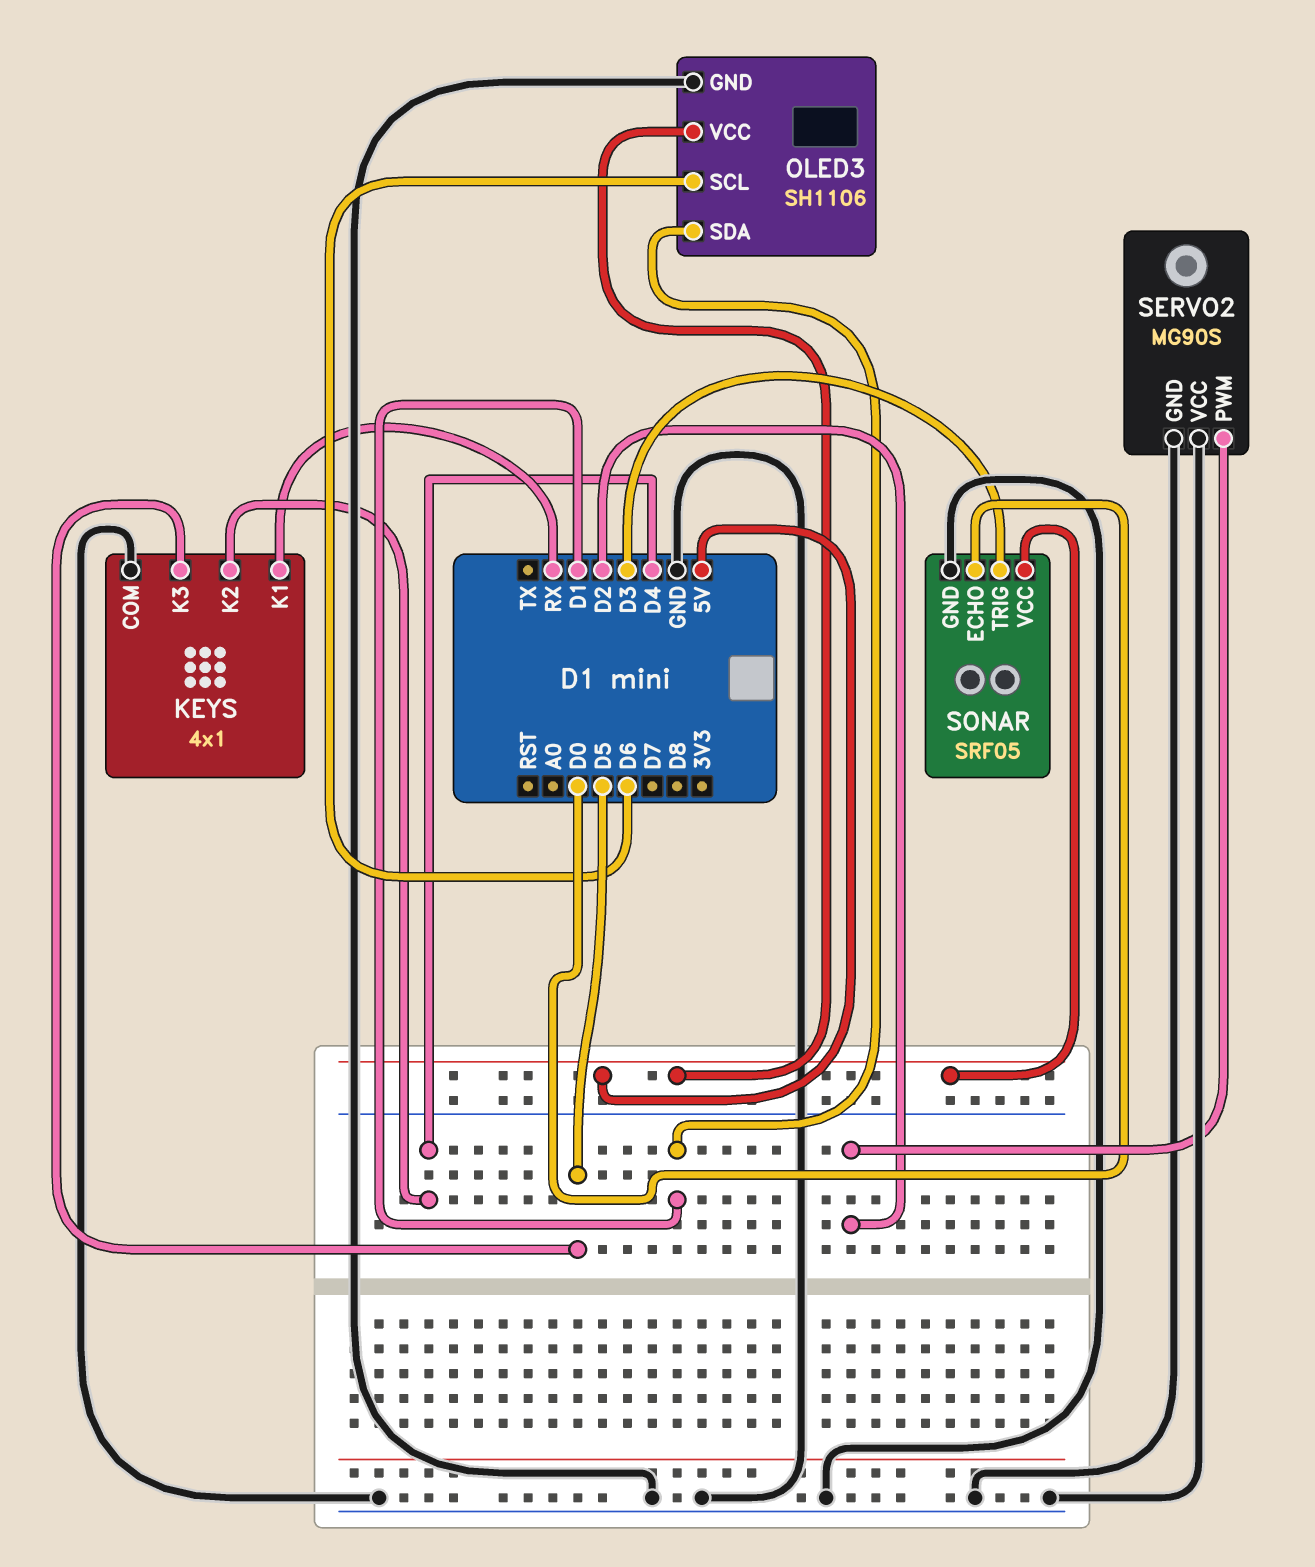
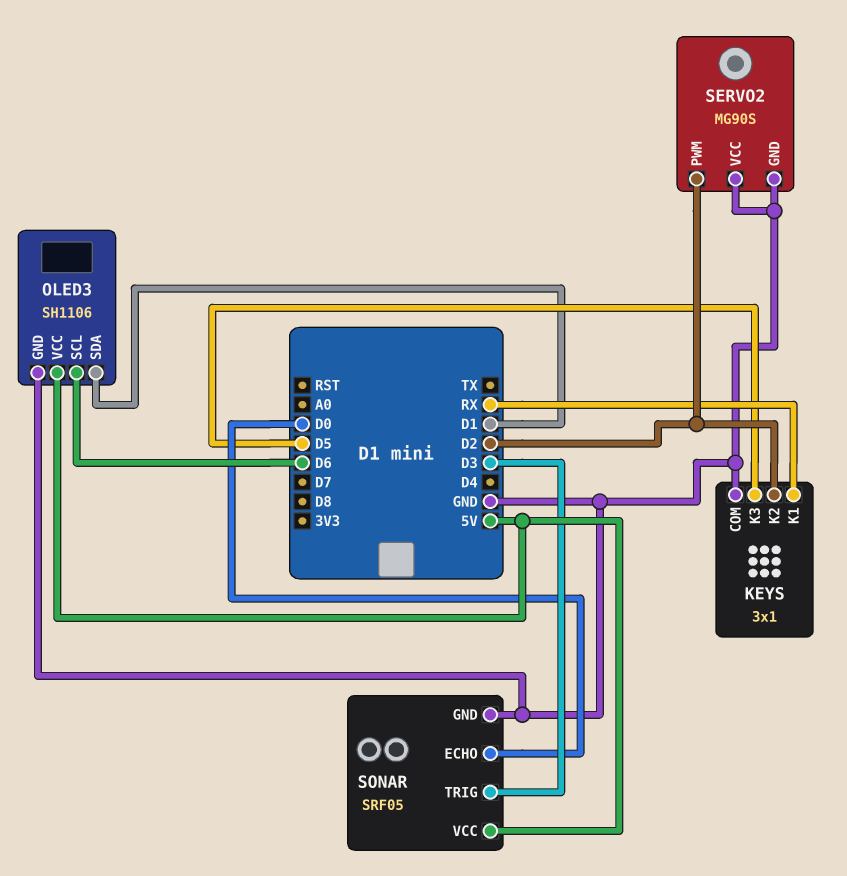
KEYS: 4x1 -> 3x1
KEYS pin K2: D4 -> D2

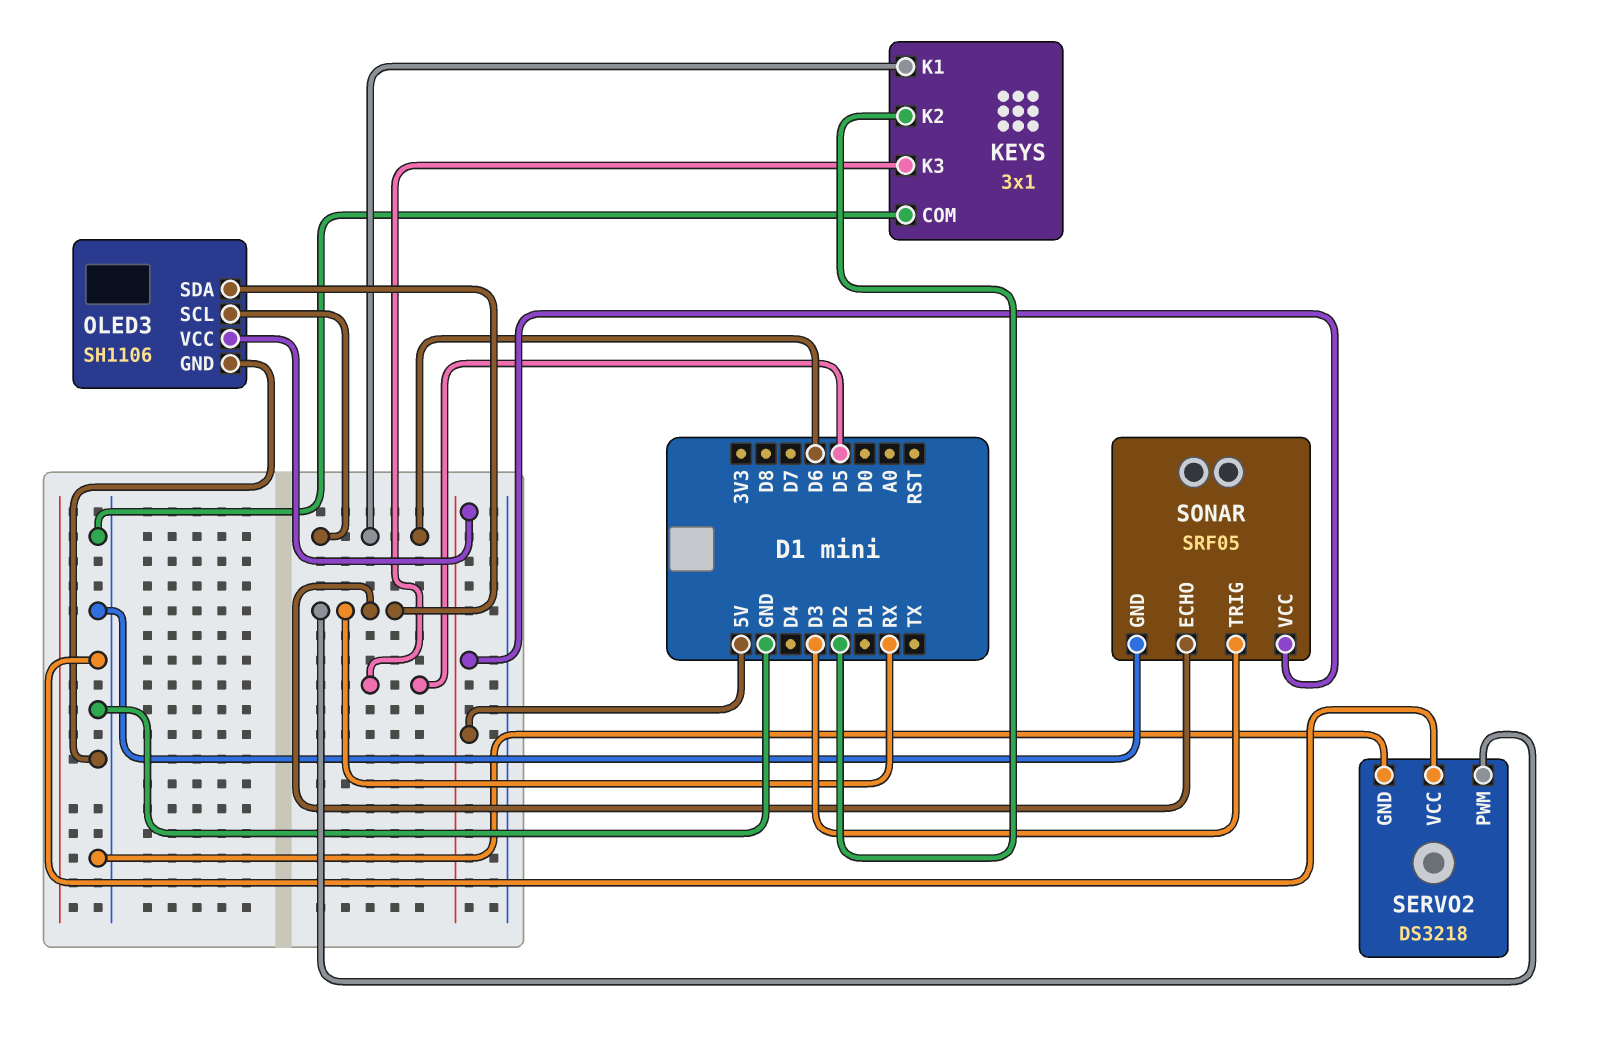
KEYS pin K1: RX -> D6
OLED3 pin SDA: D1 -> RX
SERVO2: MG90S -> DS3218
SERVO2 pin PWM: D2 -> RX
SONAR pin ECHO: D0 -> RX

